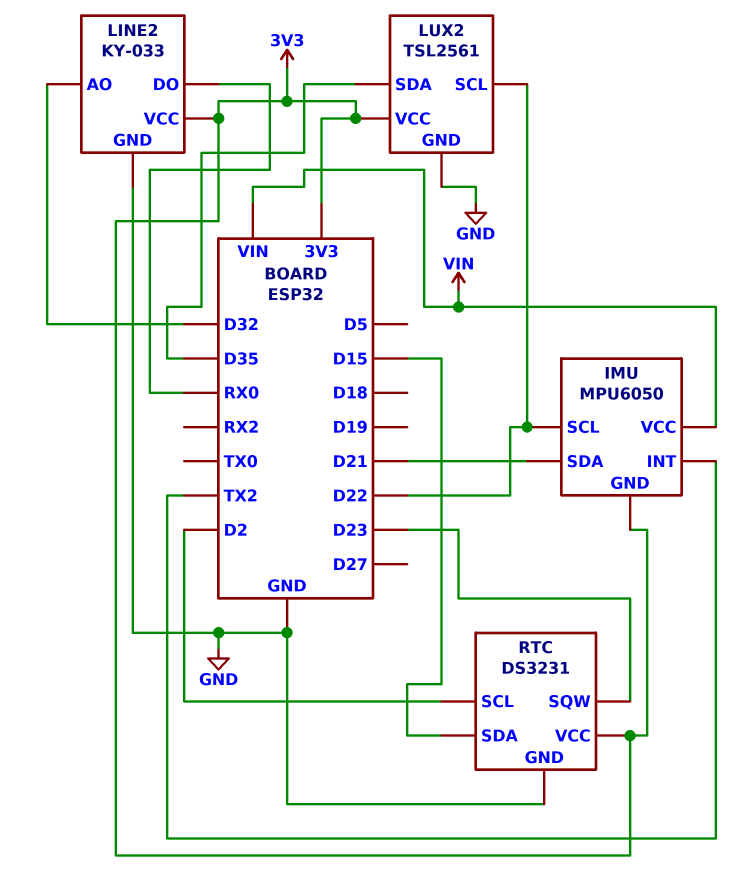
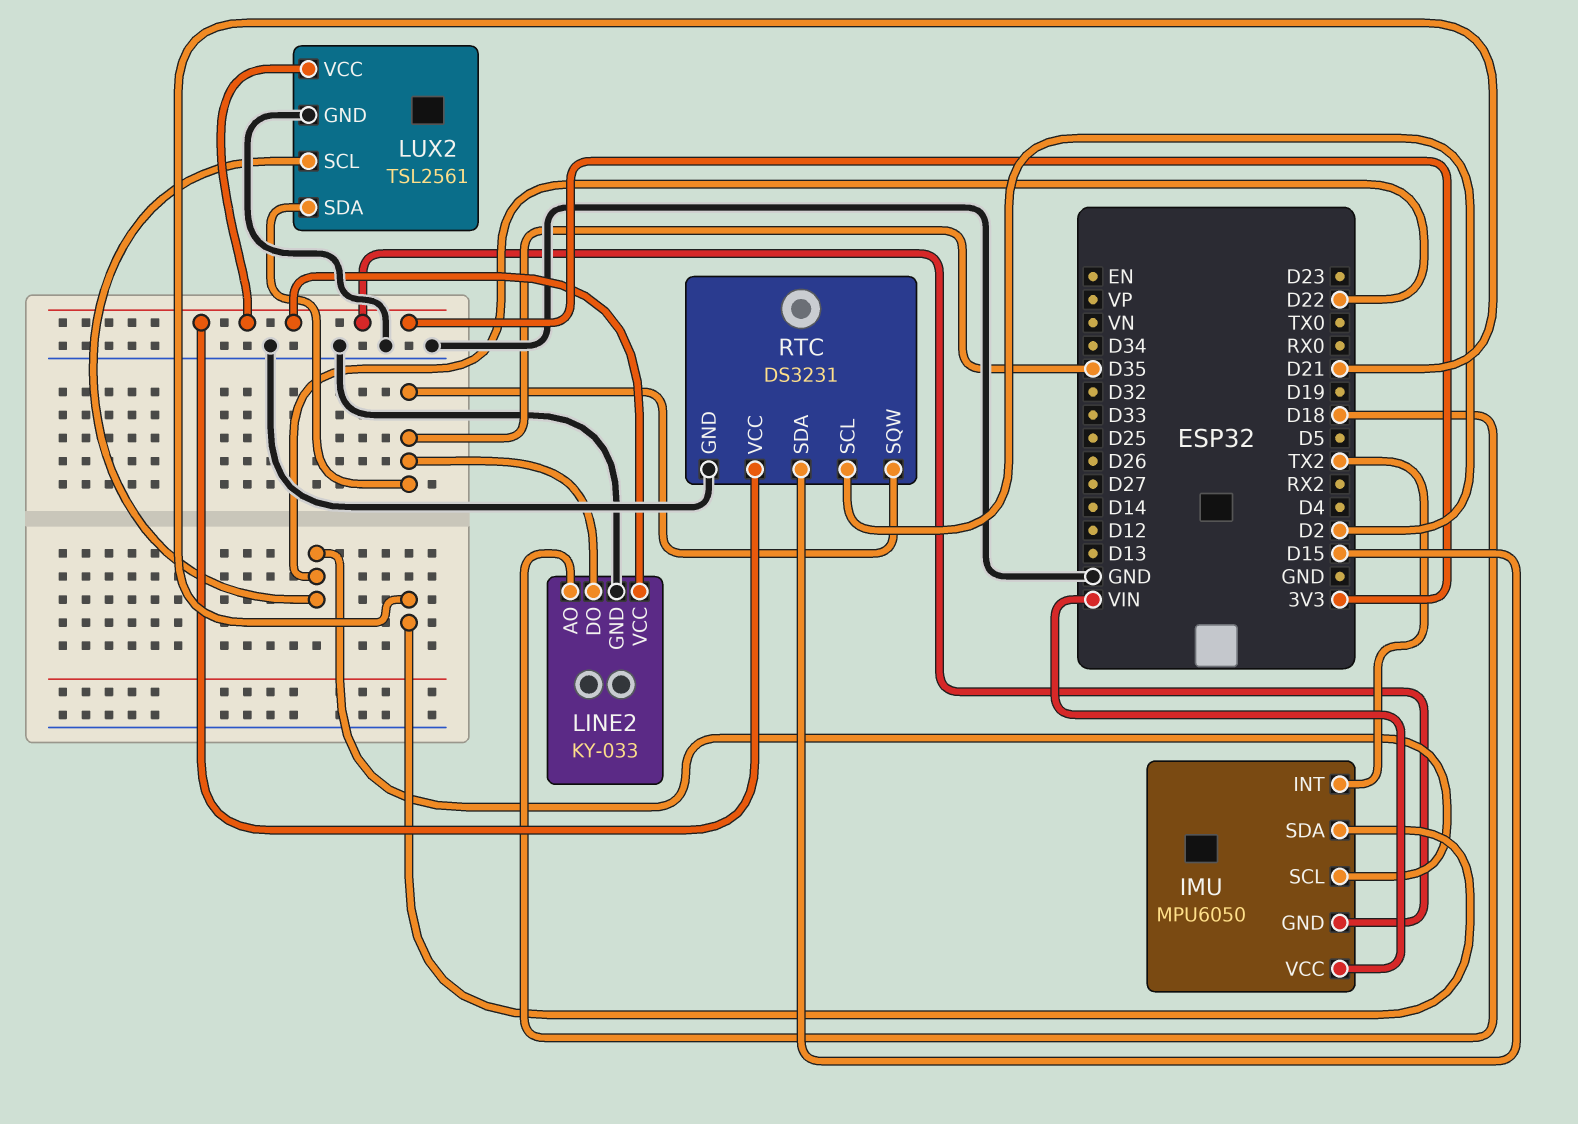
LINE2 pin AO: D32 -> D18
LINE2 pin DO: RX0 -> D35
RTC pin SQW: D23 -> D35

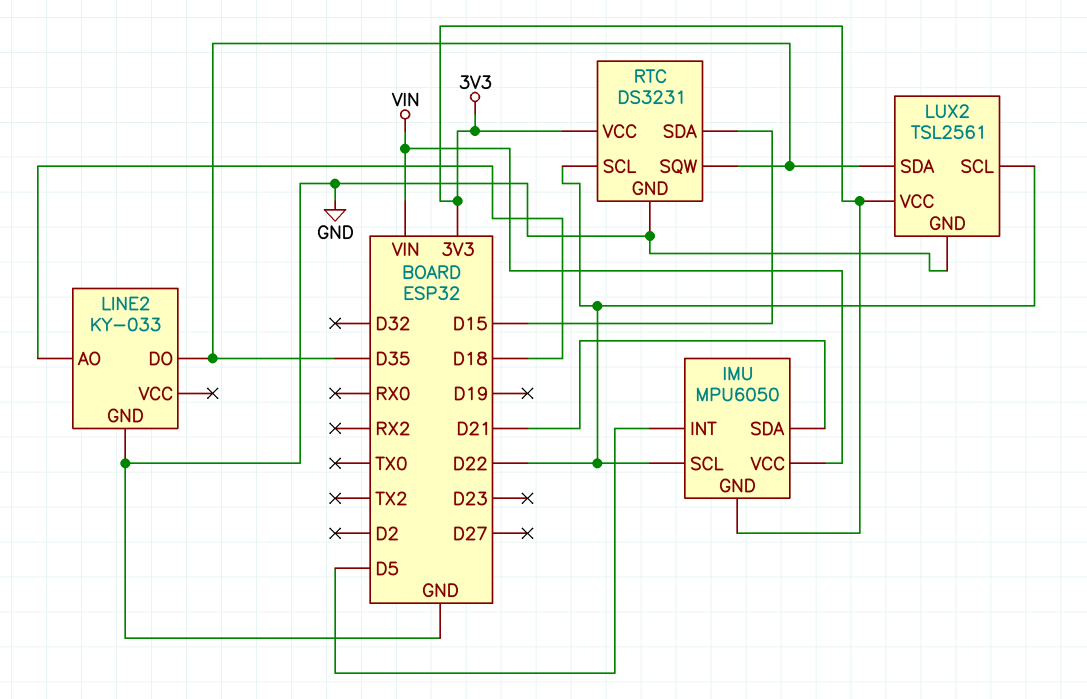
IMU pin INT: TX2 -> D5
LINE2 pin VCC: 3V3 -> none
RTC pin SCL: D2 -> D22

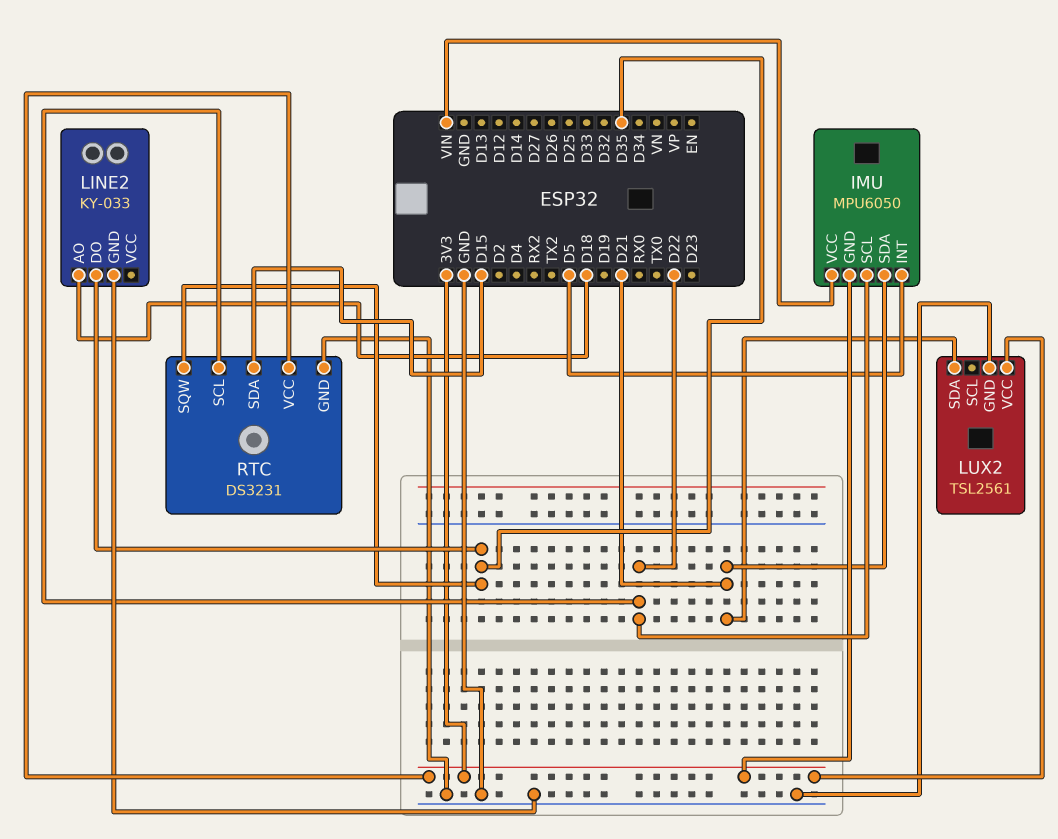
LUX2 pin SCL: D22 -> none
LUX2 pin SDA: D35 -> D21

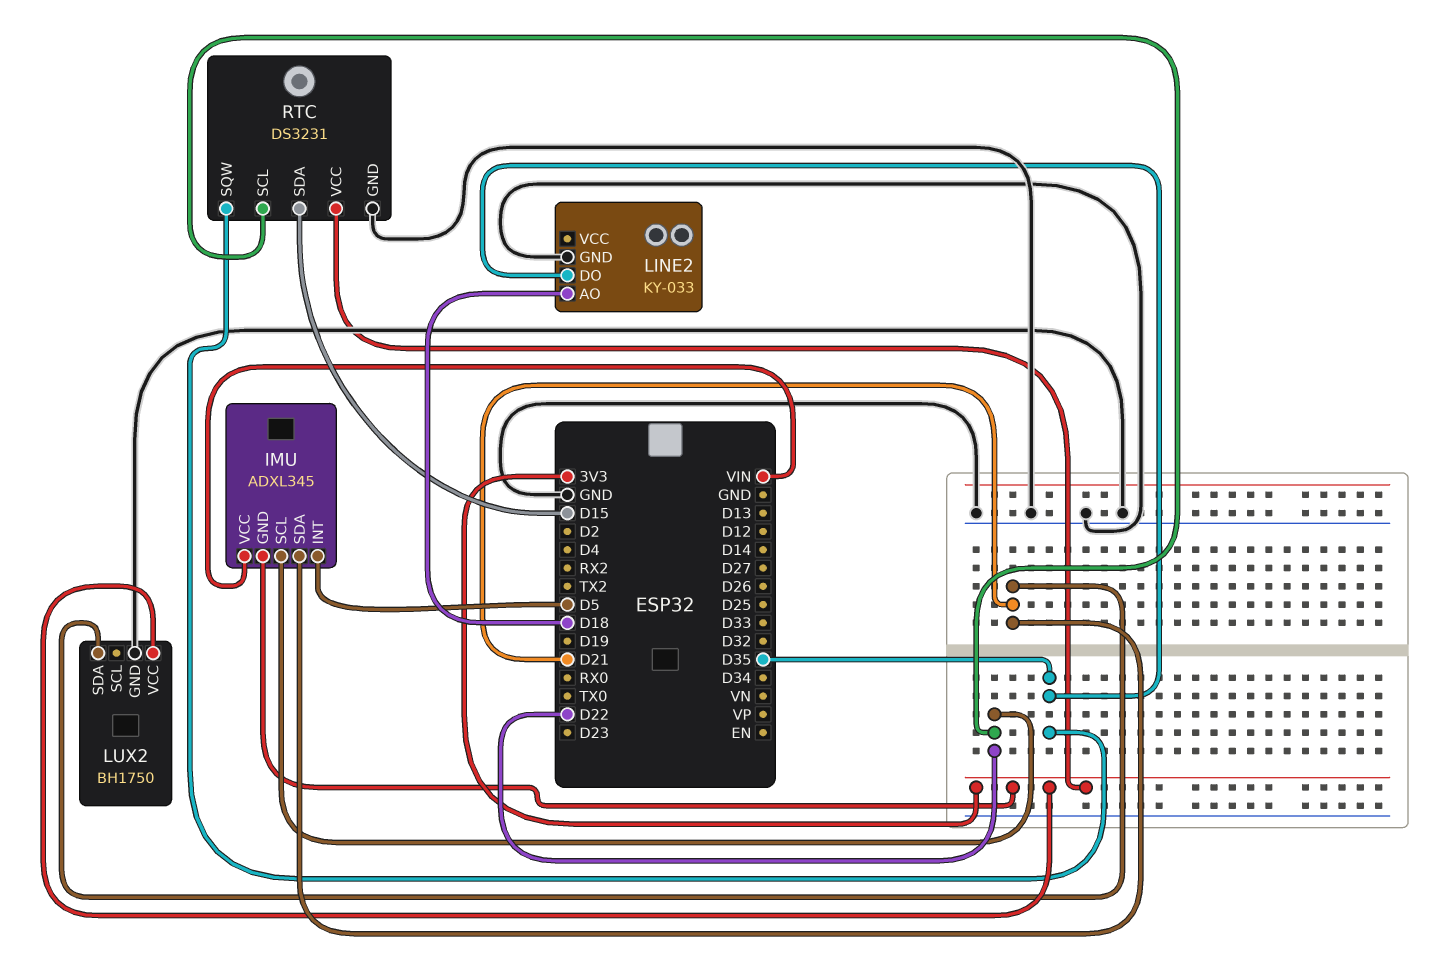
IMU: MPU6050 -> ADXL345
LUX2: TSL2561 -> BH1750

